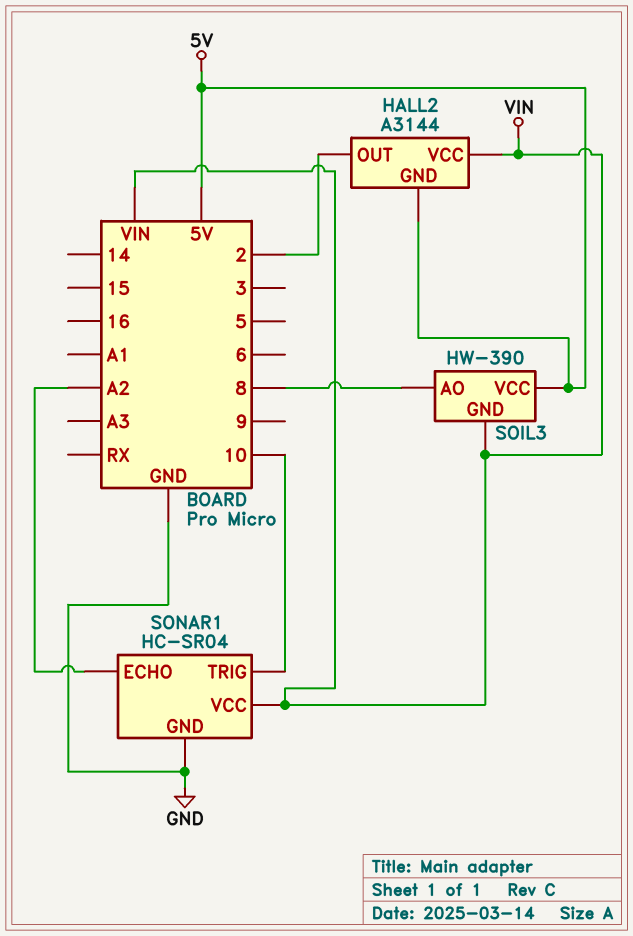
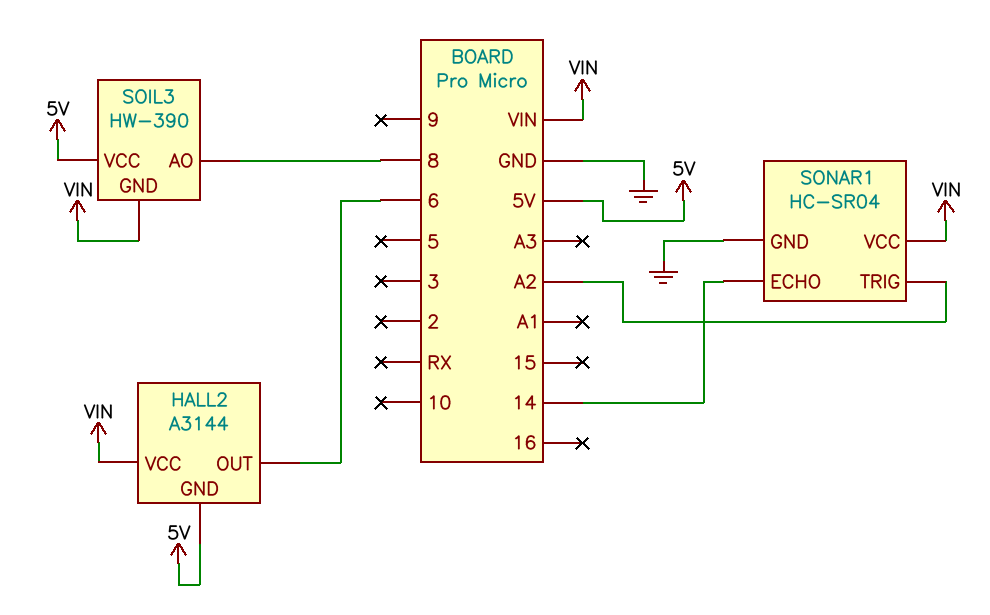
HALL2 pin OUT: 2 -> 6
SONAR1 pin ECHO: A2 -> 14
SONAR1 pin TRIG: 10 -> A2

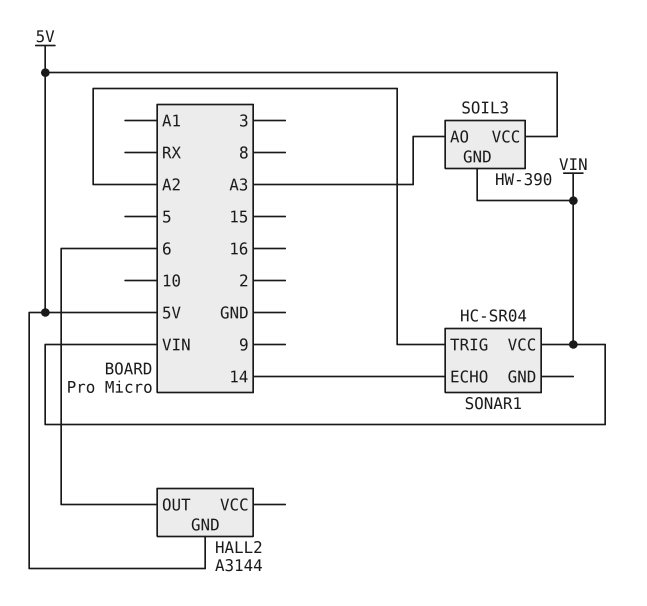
HALL2 pin VCC: VIN -> none
SOIL3 pin AO: 8 -> A3
SONAR1 pin GND: GND -> none

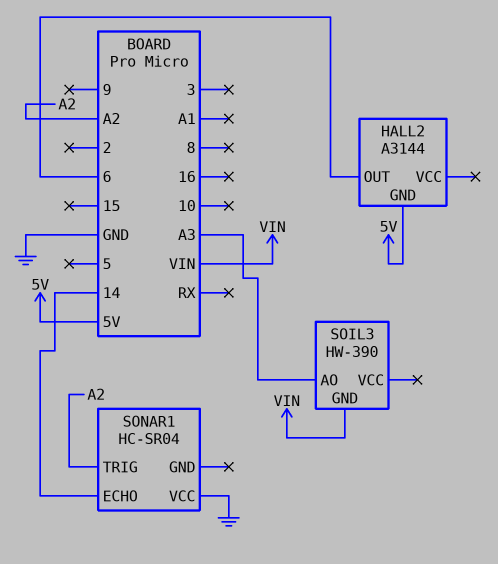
SOIL3 pin VCC: 5V -> none
SONAR1 pin VCC: VIN -> GND

